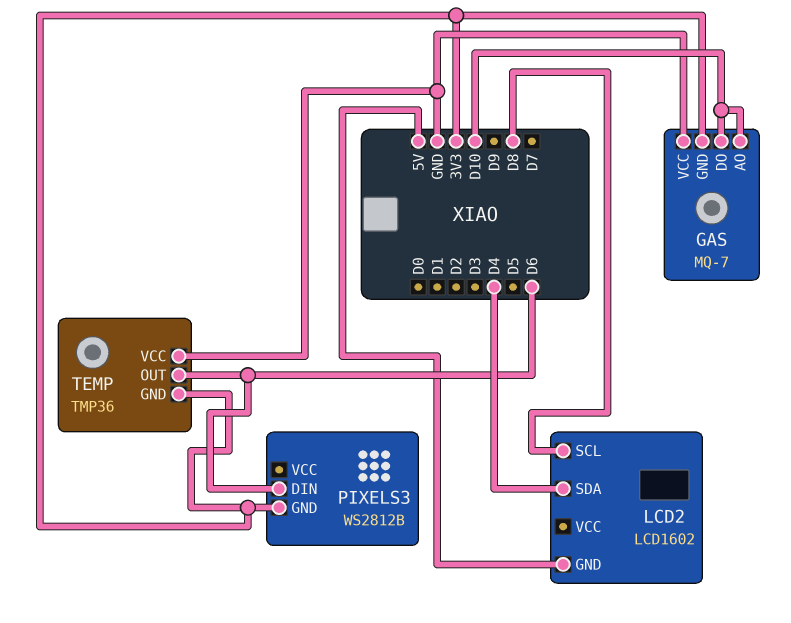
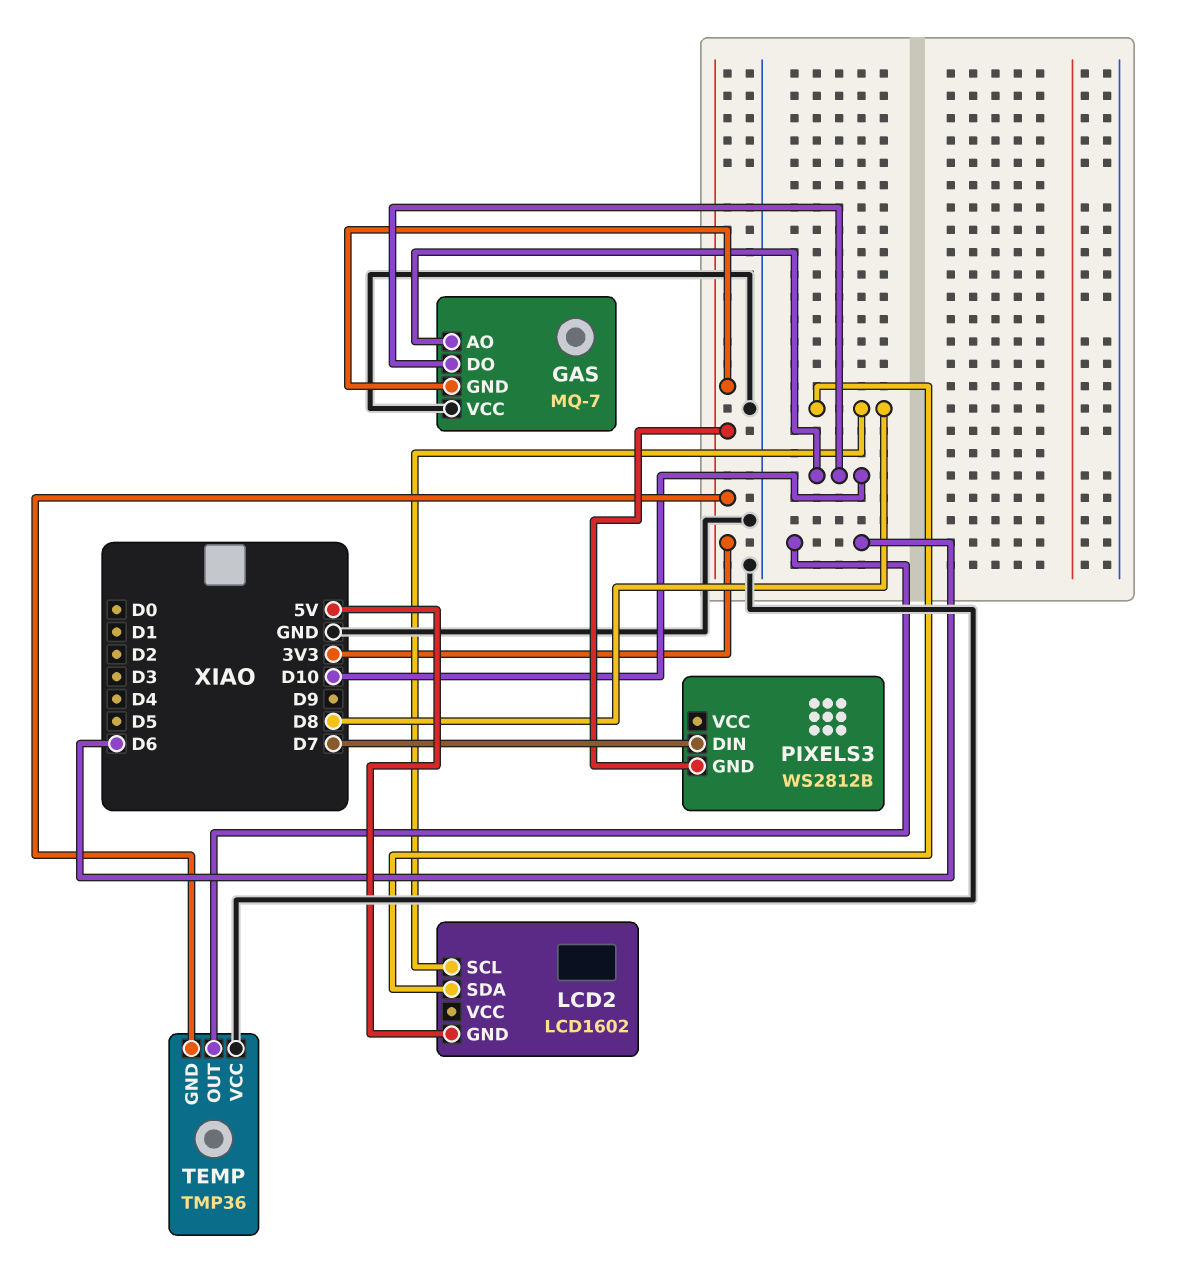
LCD2 pin SDA: D4 -> D8
PIXELS3 pin DIN: D6 -> D7

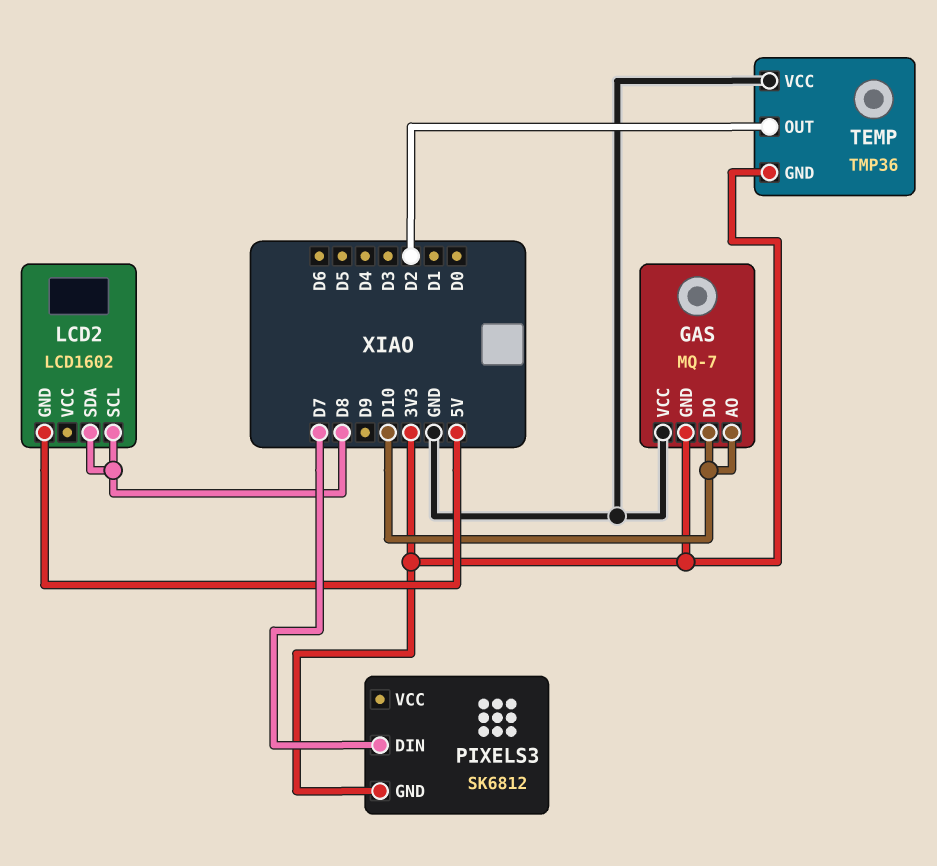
PIXELS3: WS2812B -> SK6812
TEMP pin OUT: D6 -> D2

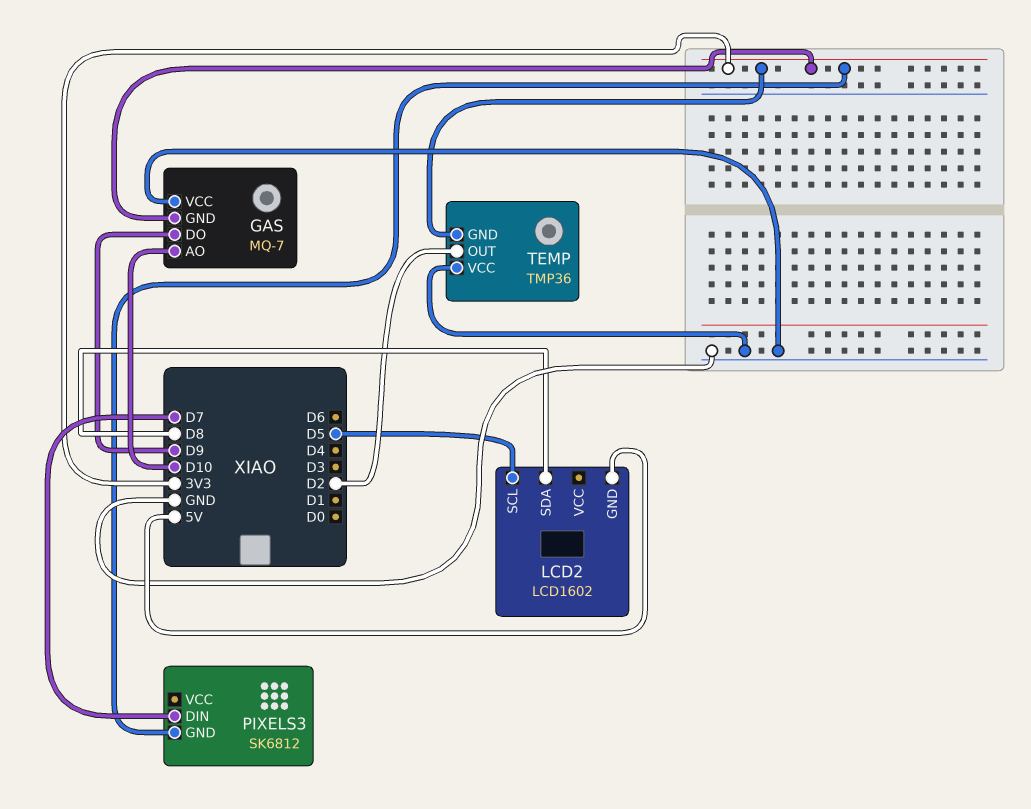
GAS pin DO: D10 -> D9
LCD2 pin SCL: D8 -> D5

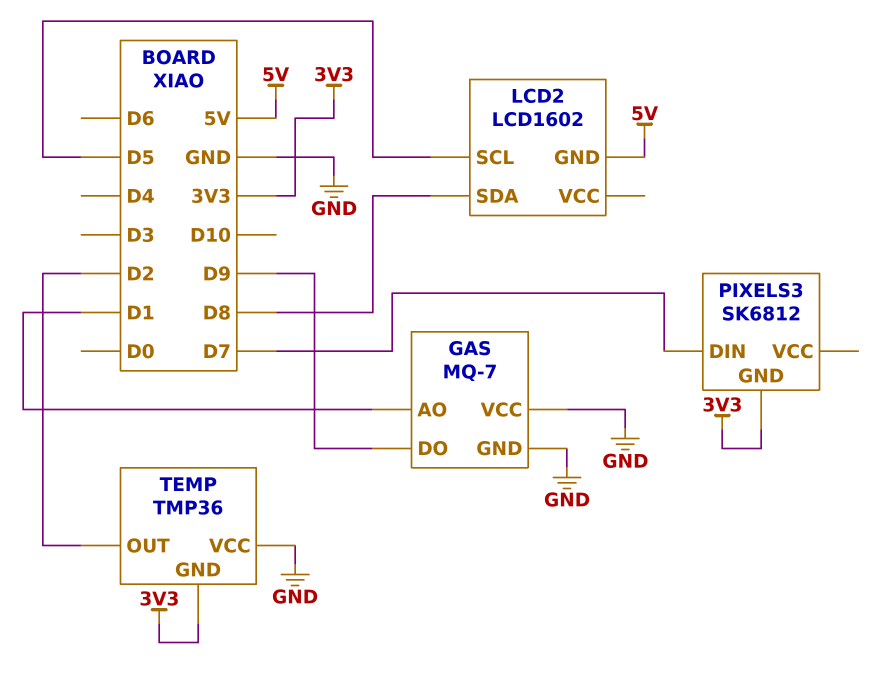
GAS pin AO: D10 -> D1
GAS pin GND: 3V3 -> GND

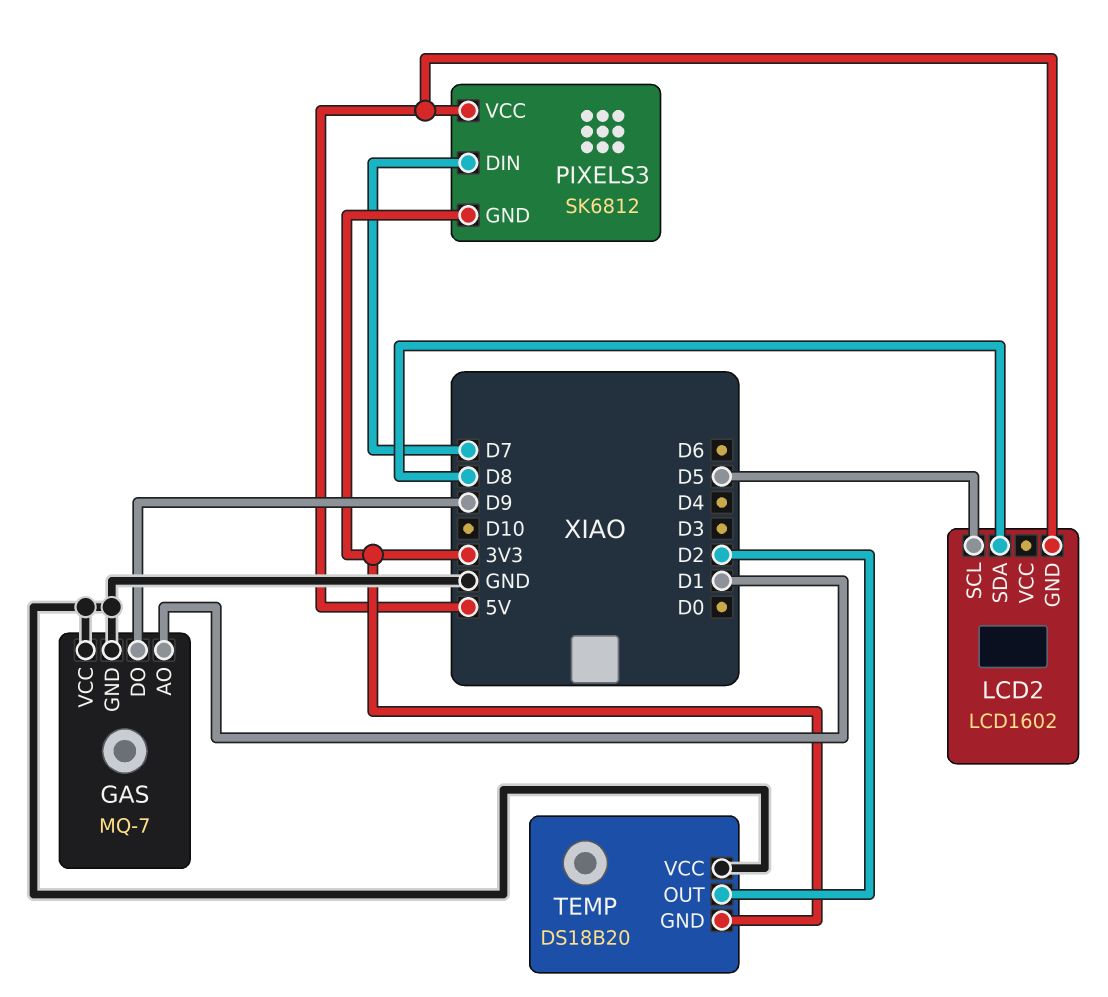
PIXELS3 pin VCC: none -> 5V
TEMP: TMP36 -> DS18B20

